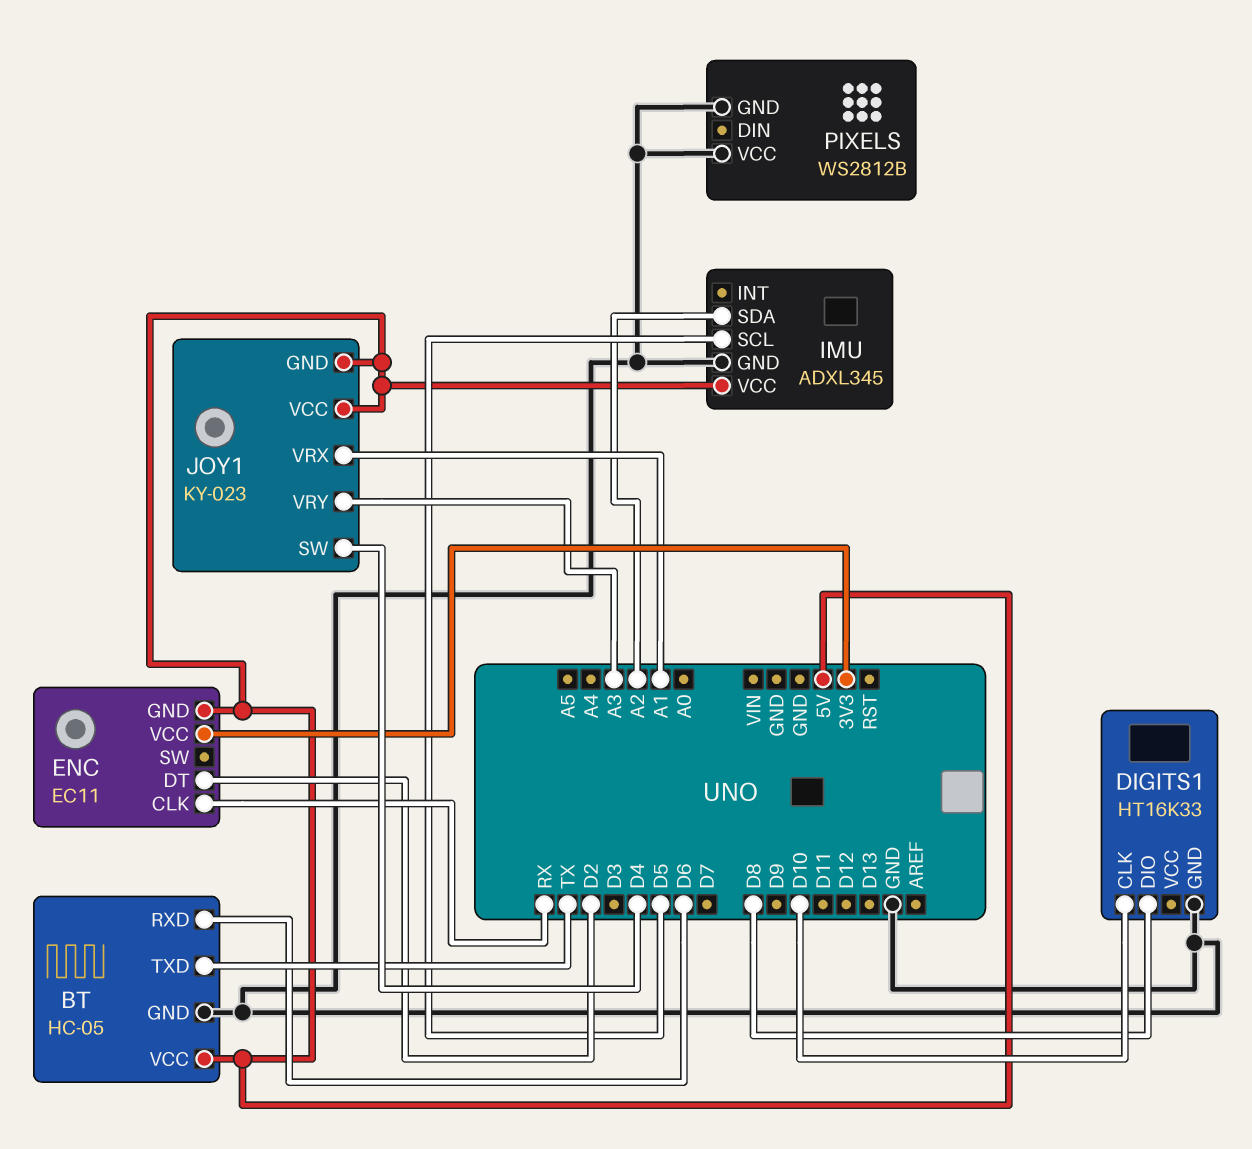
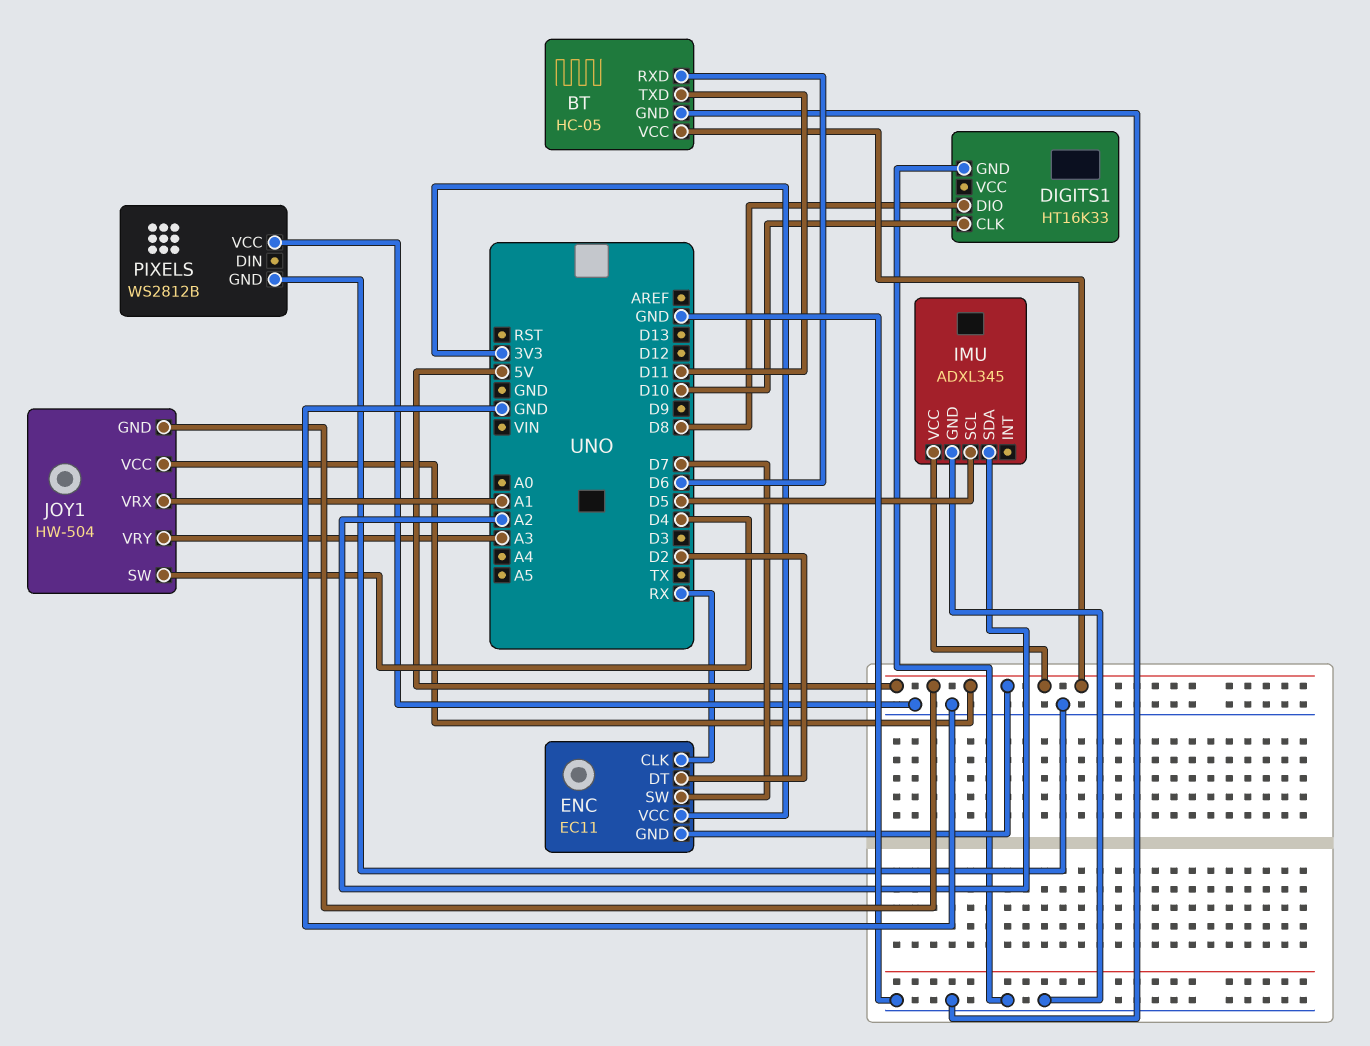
BT pin TXD: TX -> D11
ENC pin SW: none -> D7
JOY1: KY-023 -> HW-504

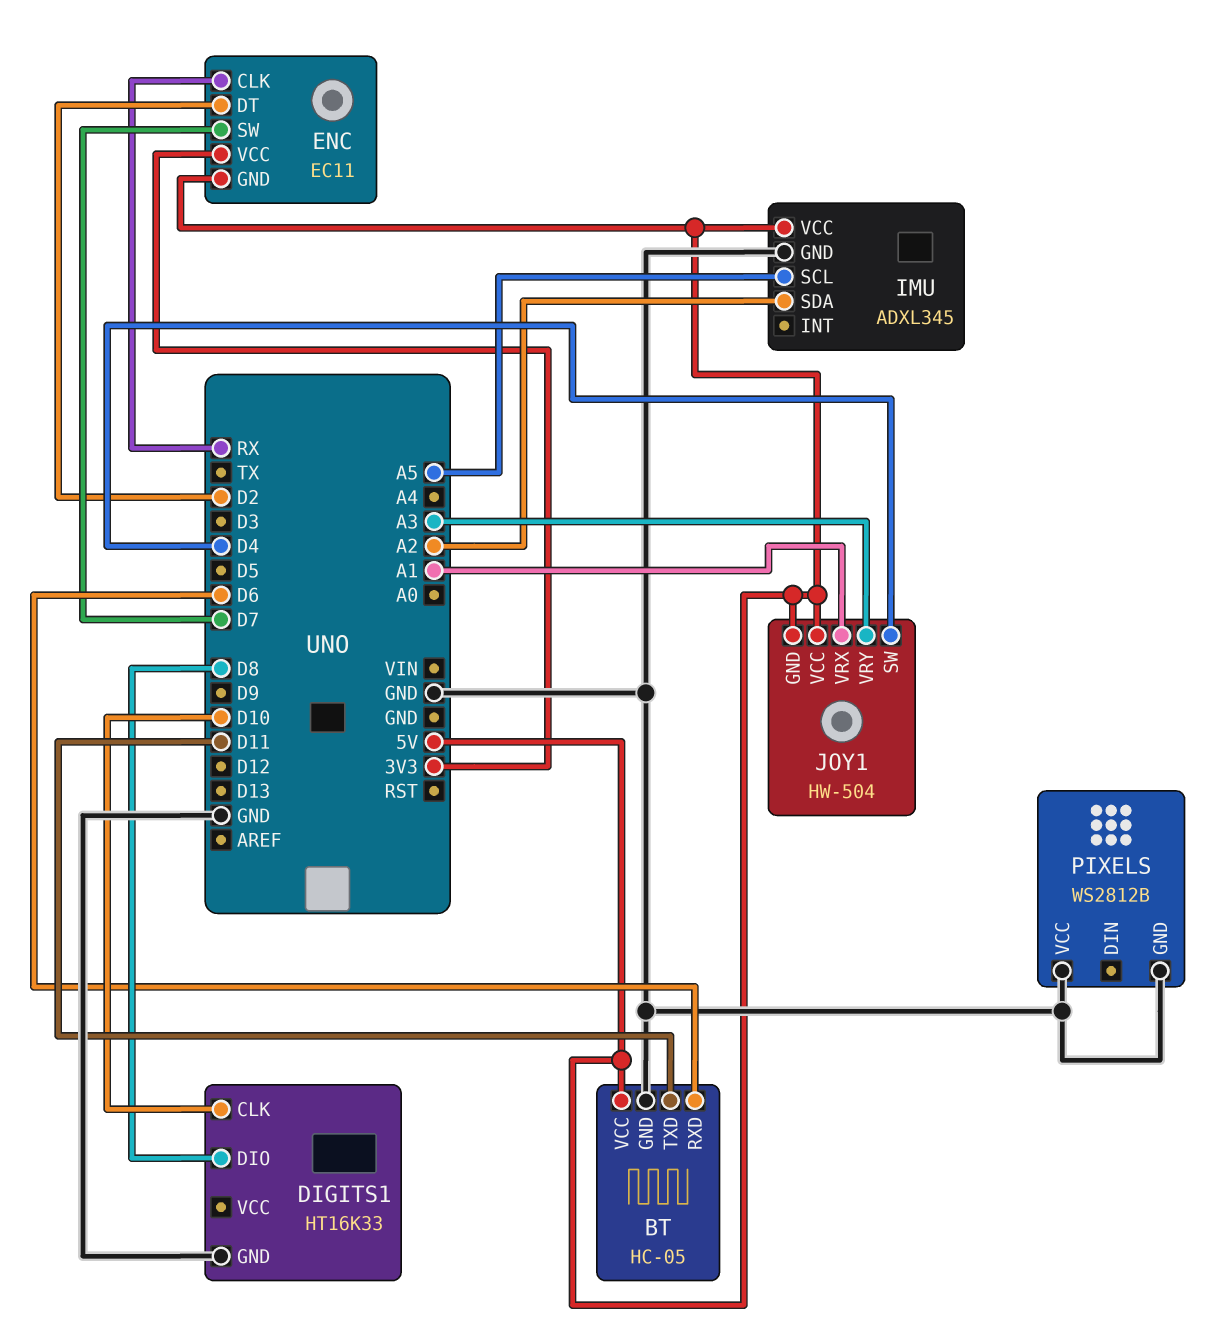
IMU pin SCL: D5 -> A5

